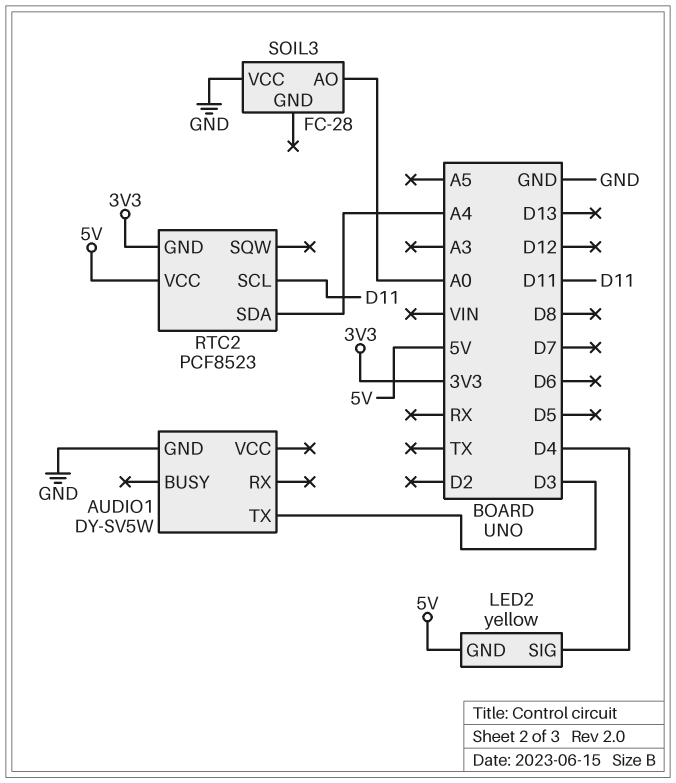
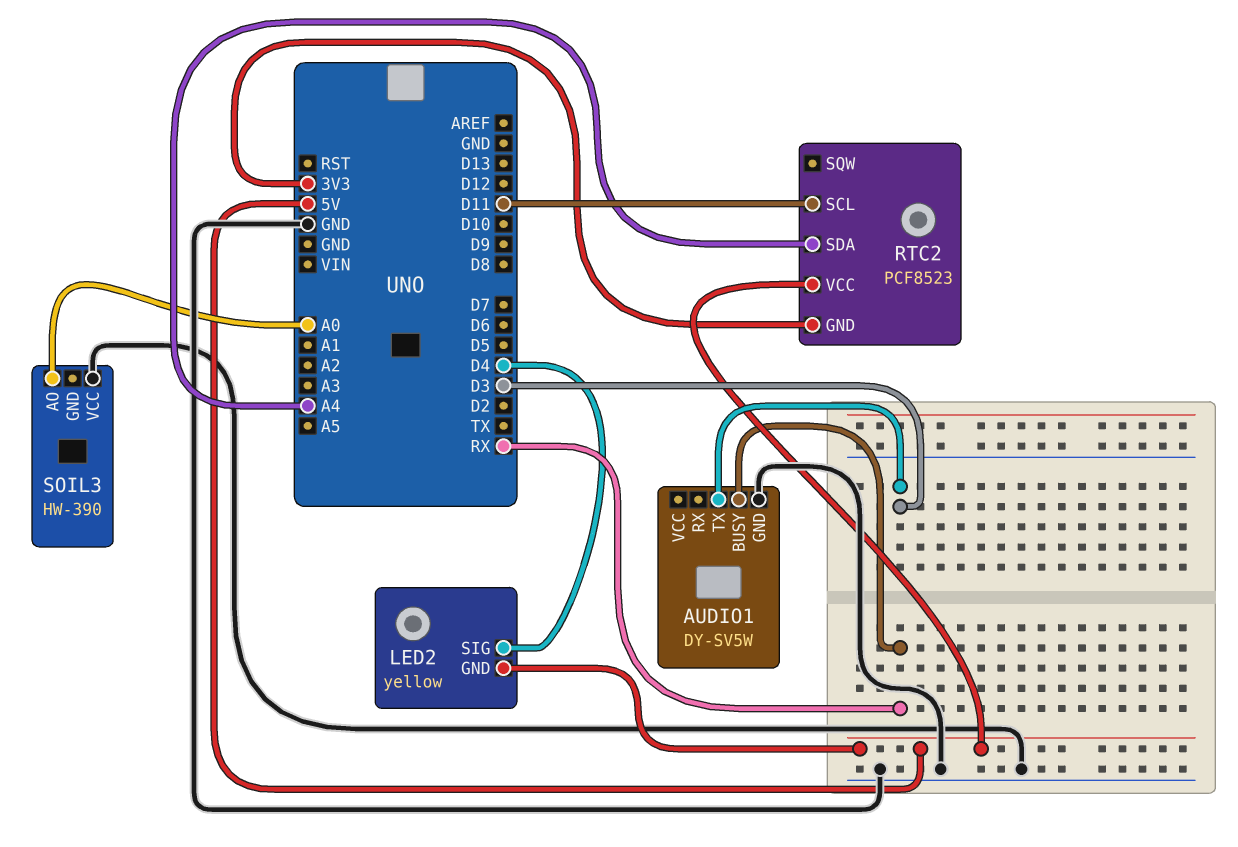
AUDIO1 pin BUSY: none -> RX
SOIL3: FC-28 -> HW-390

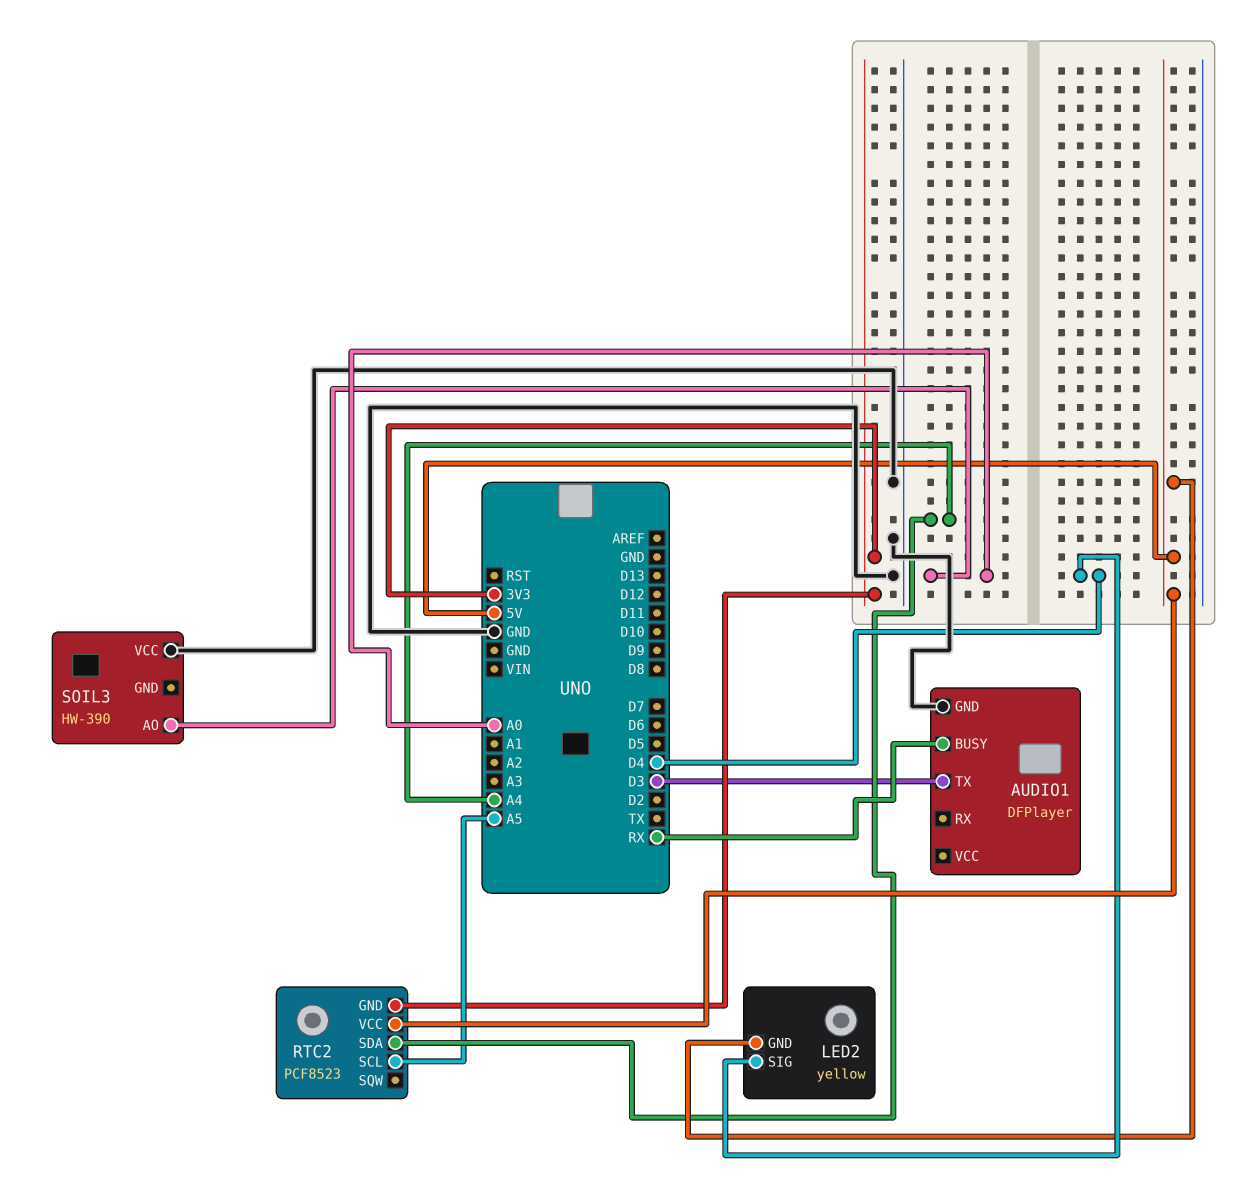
AUDIO1: DY-SV5W -> DFPlayer
RTC2 pin SCL: D11 -> A5

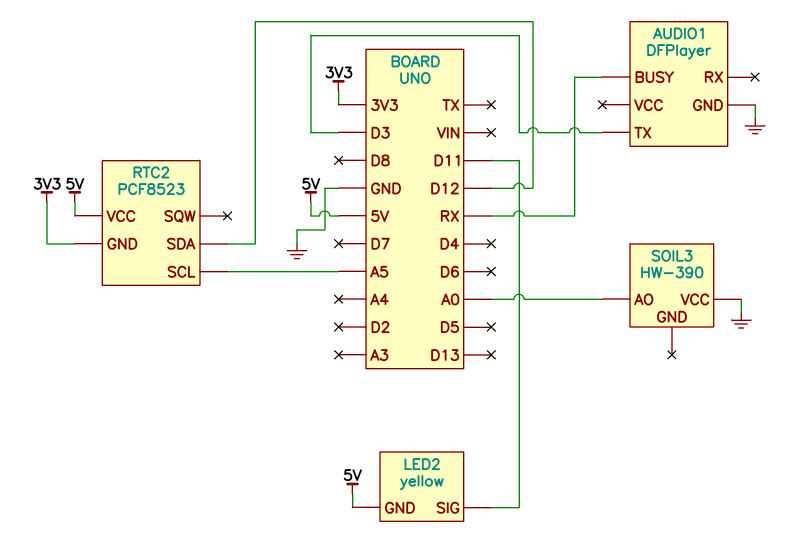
LED2 pin SIG: D4 -> D11
RTC2 pin SDA: A4 -> D12

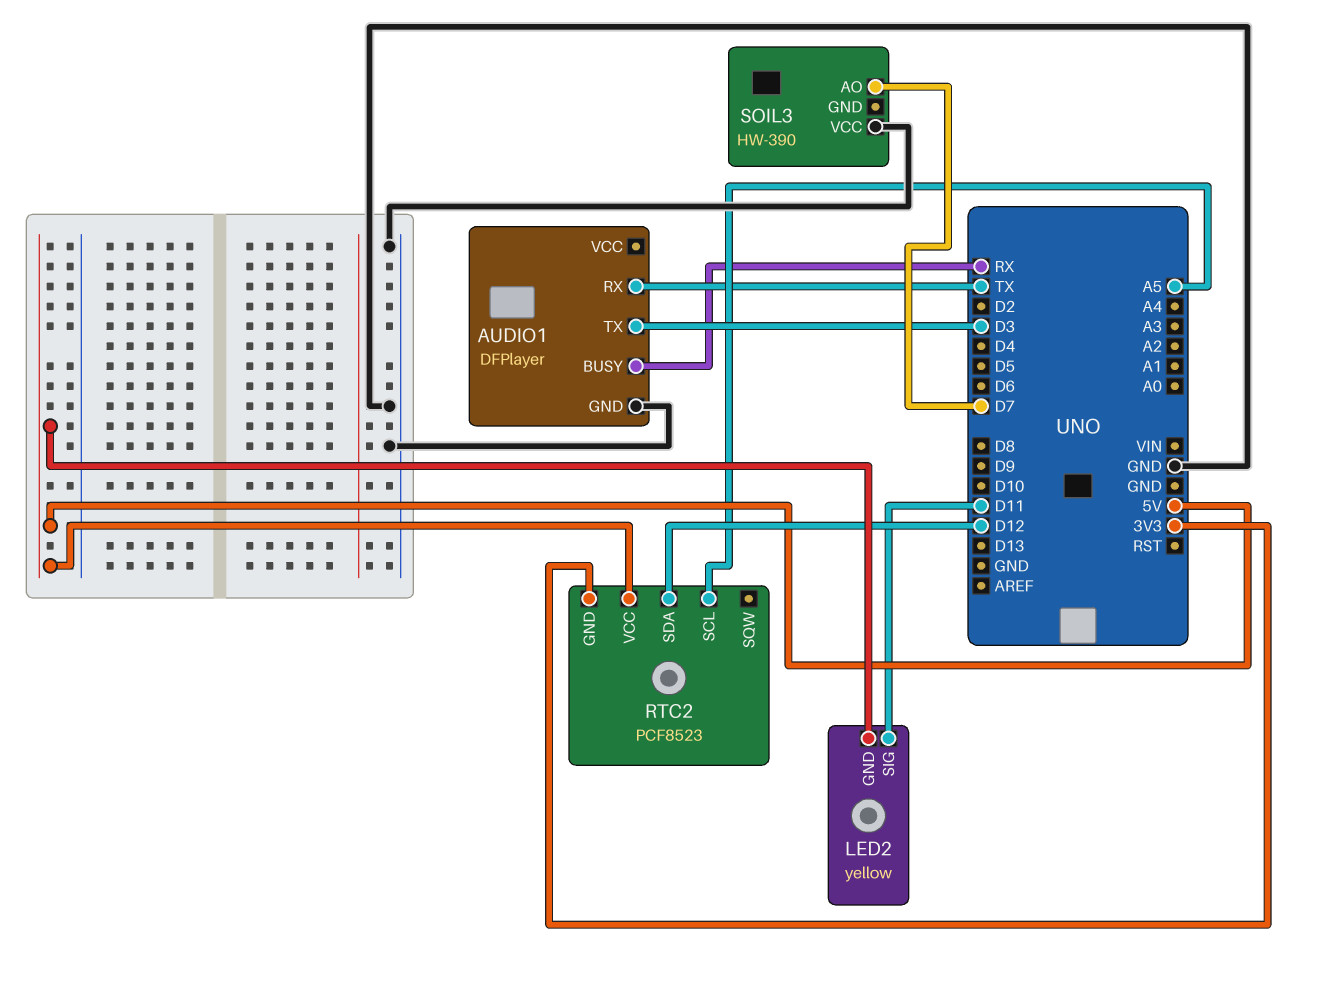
AUDIO1 pin RX: none -> TX
SOIL3 pin AO: A0 -> D7

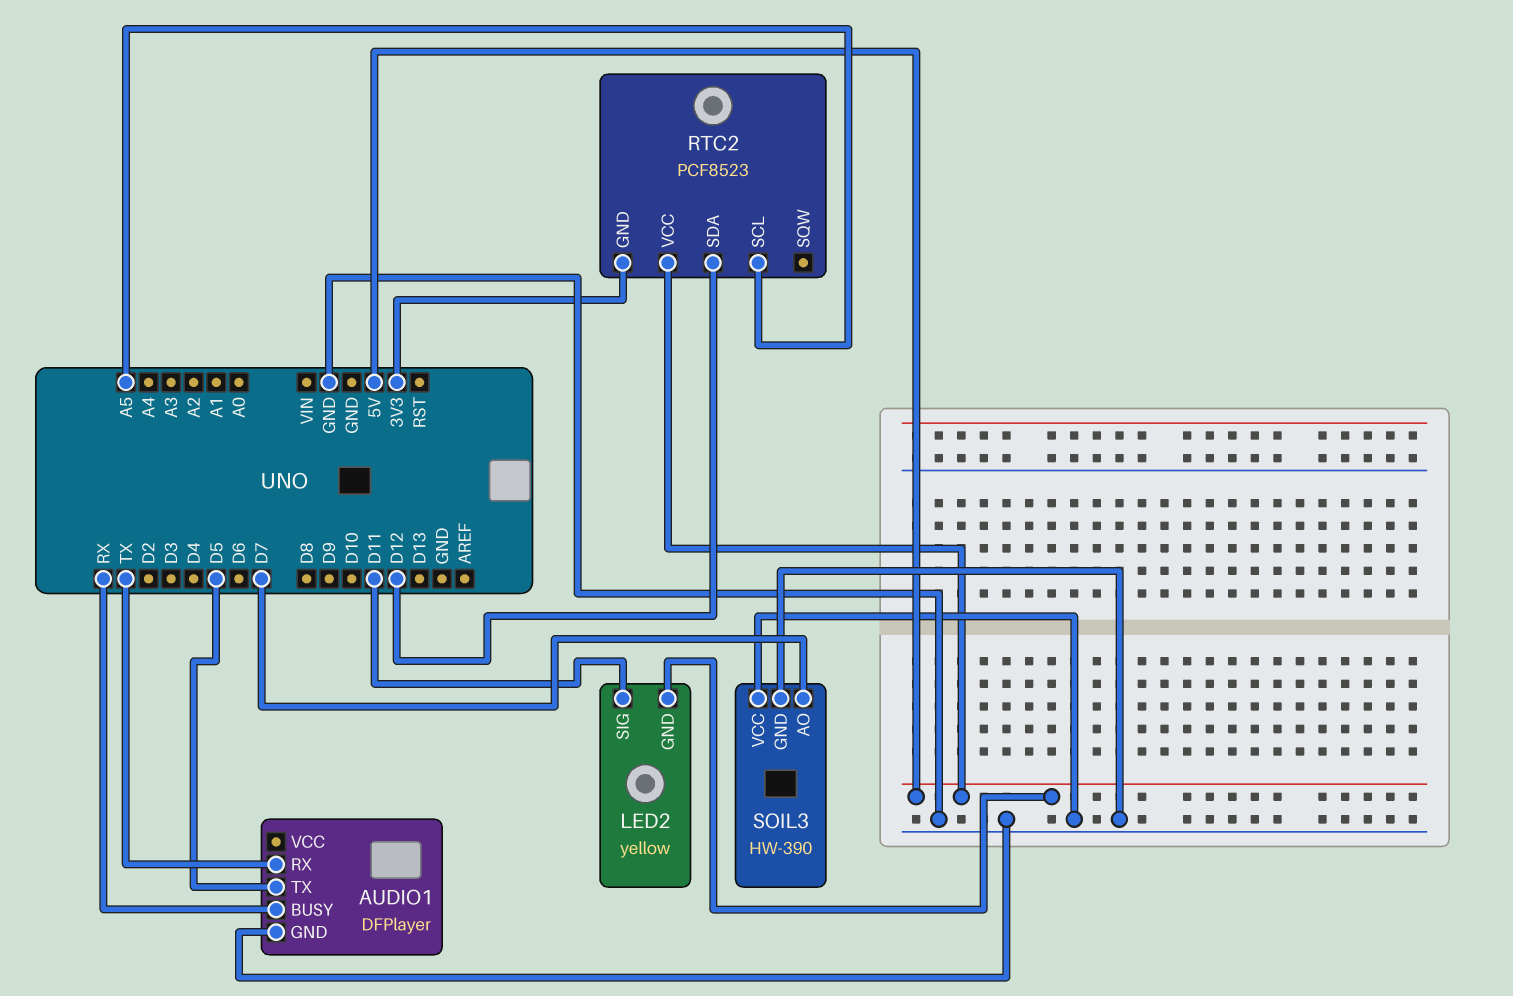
AUDIO1 pin TX: D3 -> D5
SOIL3 pin GND: none -> GND

